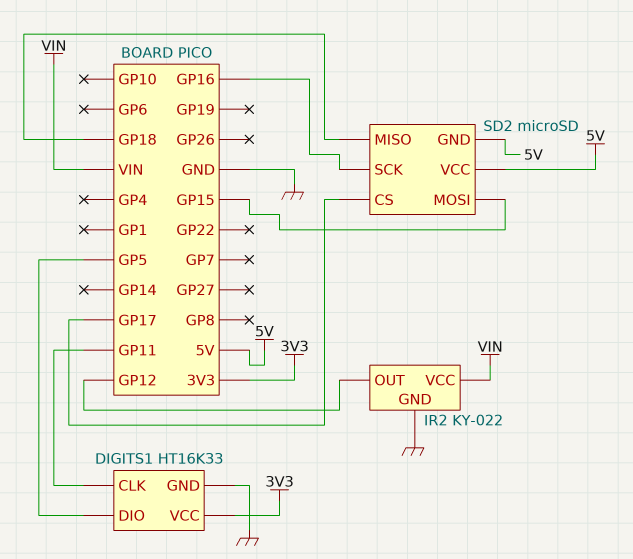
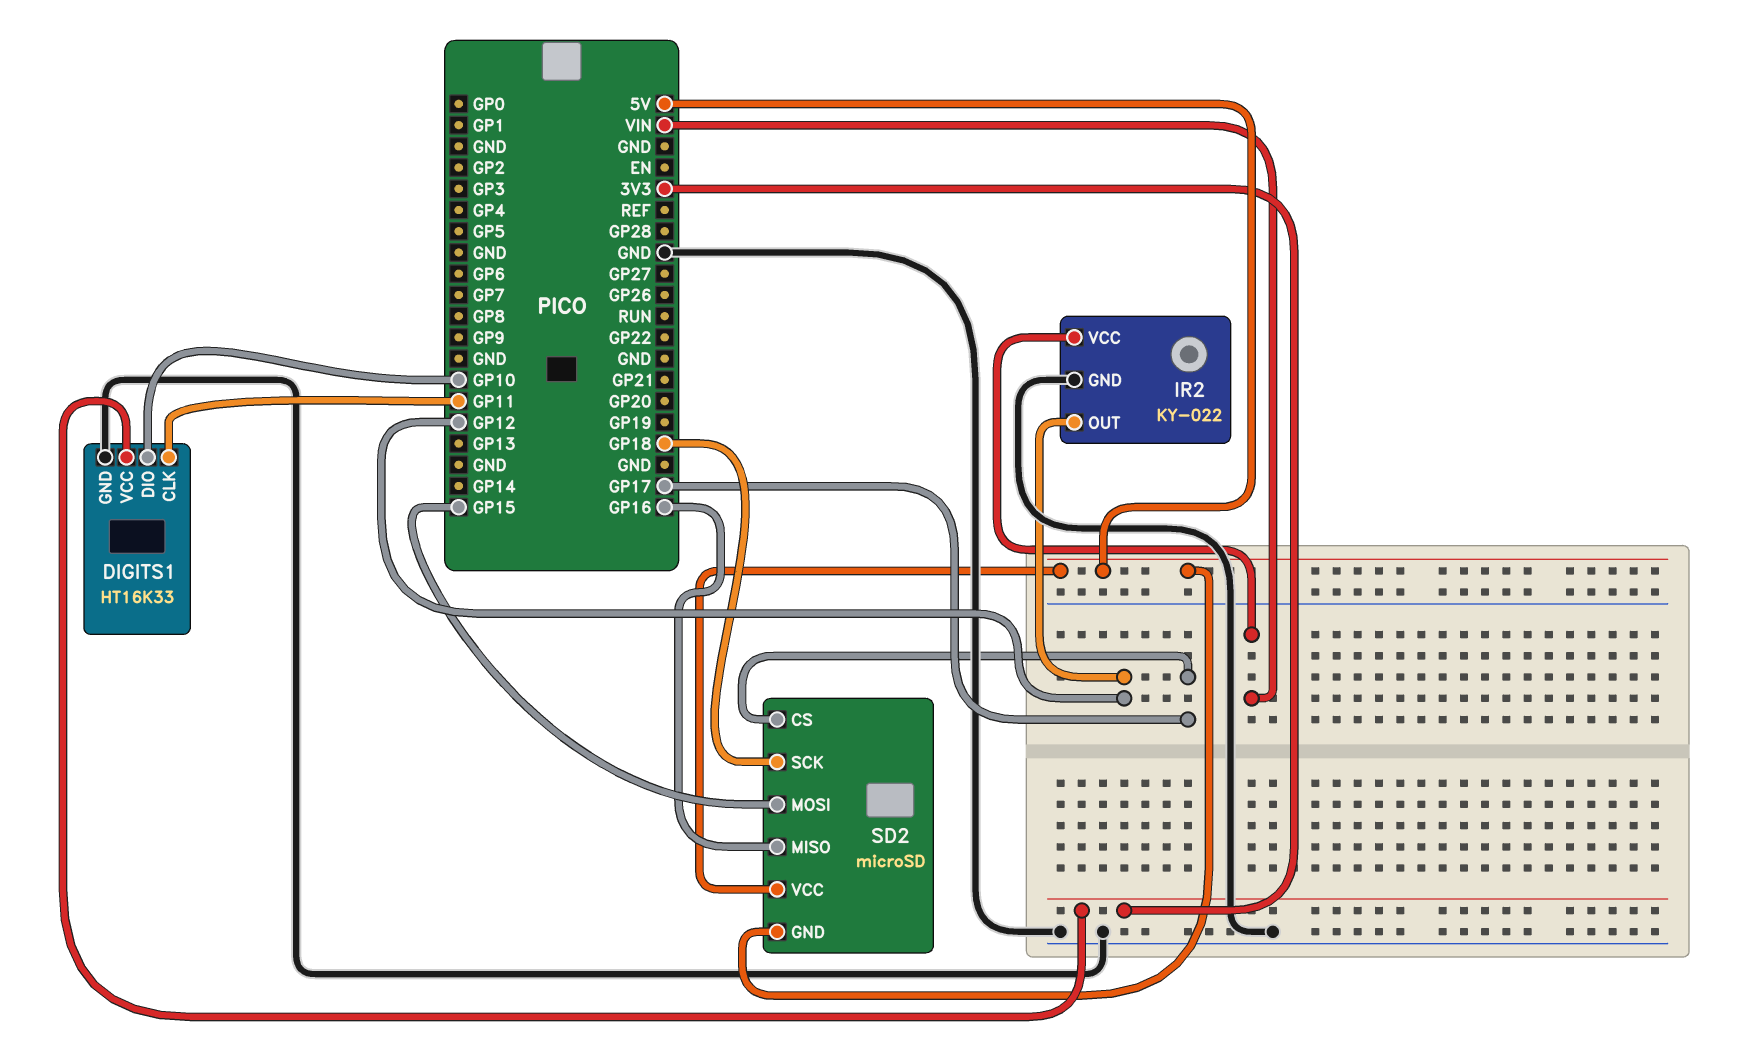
DIGITS1 pin DIO: GP5 -> GP10
SD2 pin MISO: GP18 -> GP16
SD2 pin SCK: GP16 -> GP18

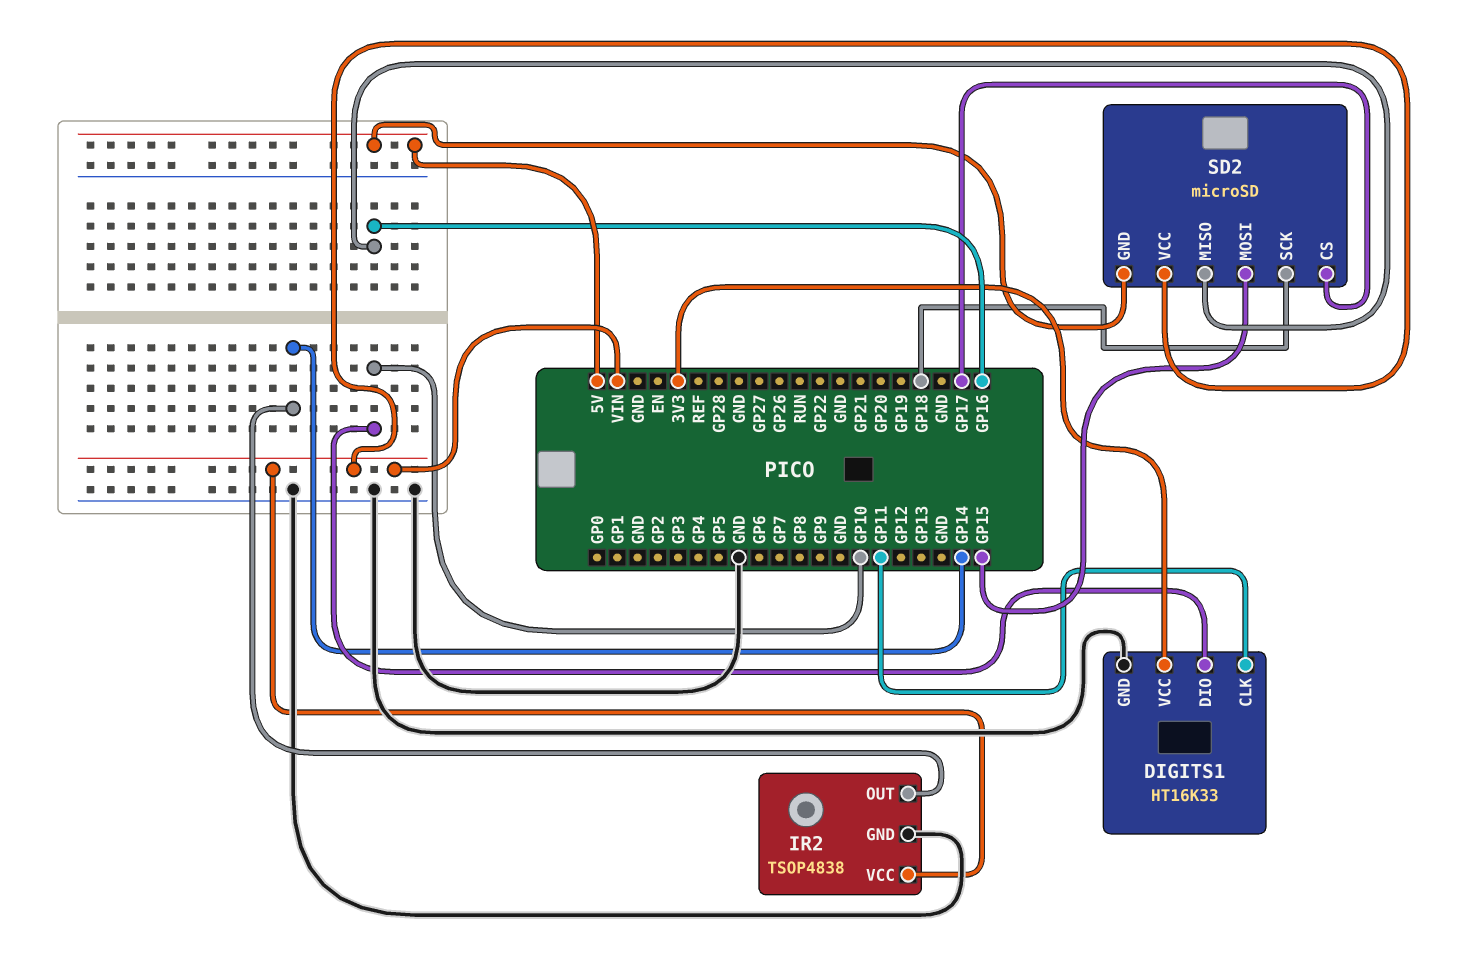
IR2: KY-022 -> TSOP4838
IR2 pin OUT: GP12 -> GP14
SD2 pin VCC: 5V -> VIN

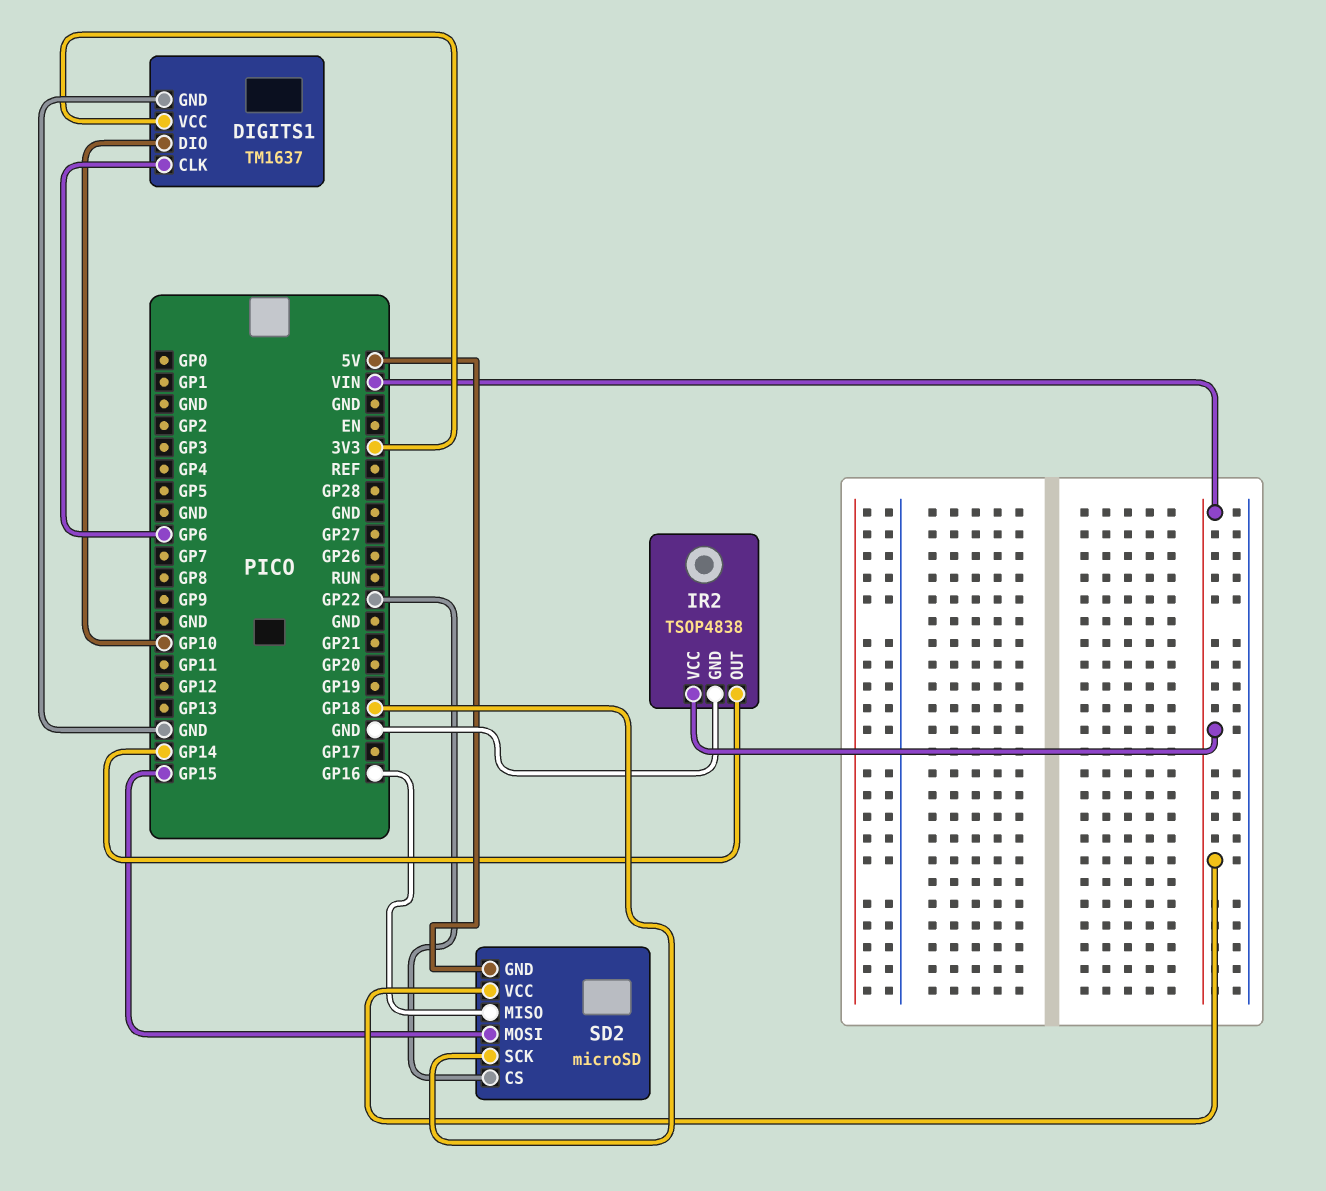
DIGITS1: HT16K33 -> TM1637
DIGITS1 pin CLK: GP11 -> GP6
SD2 pin CS: GP17 -> GP22

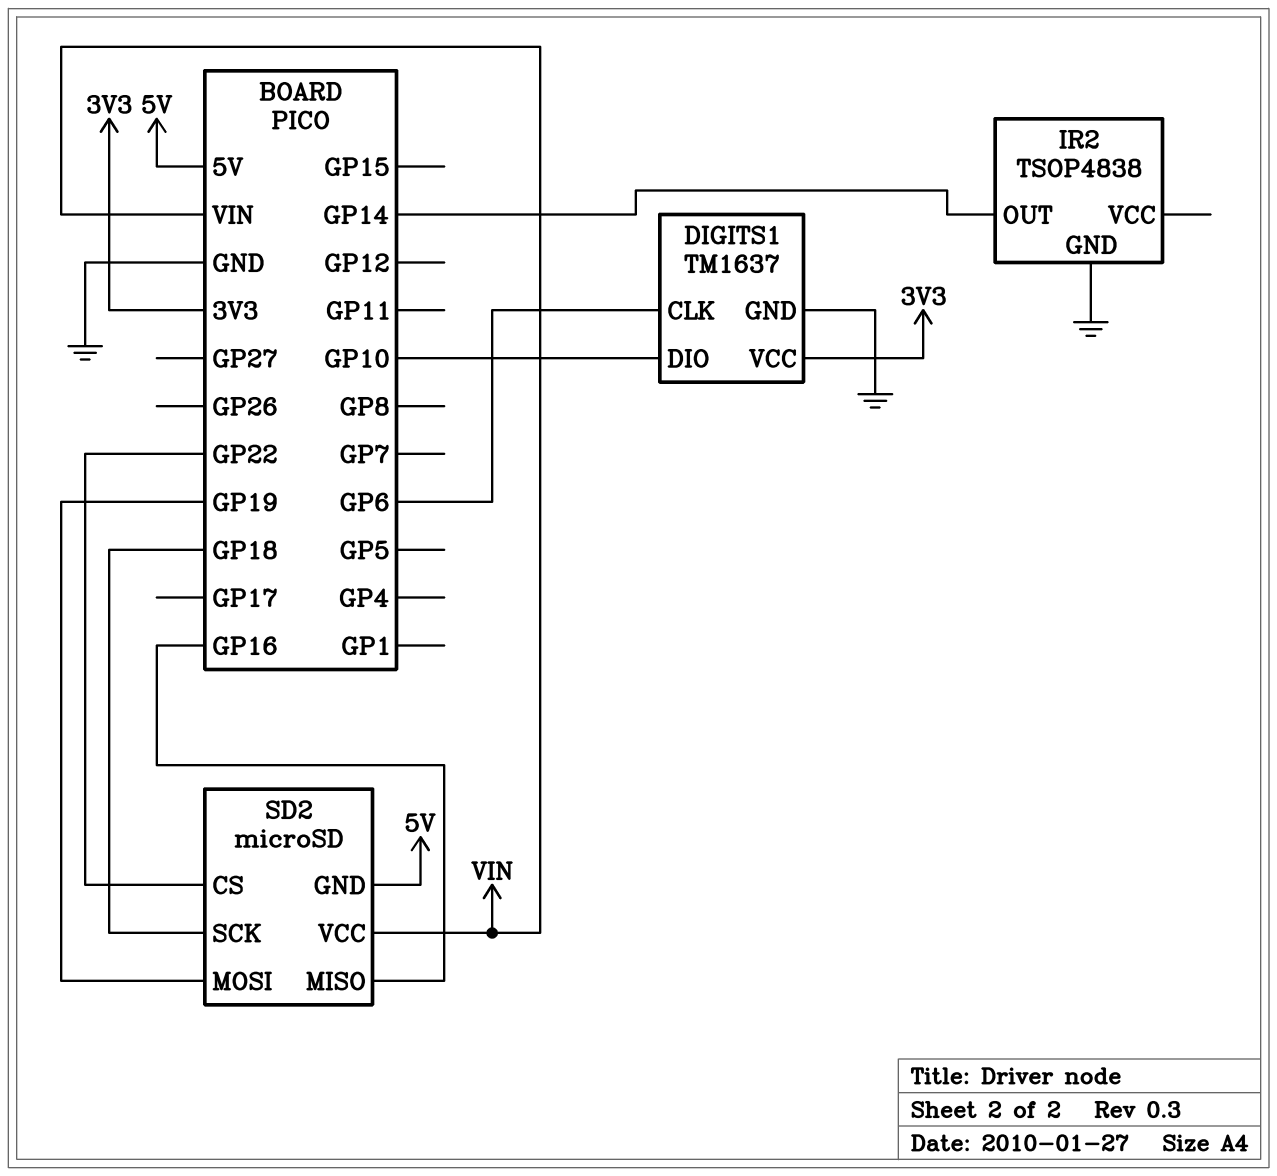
IR2 pin VCC: VIN -> none
SD2 pin MOSI: GP15 -> GP19

